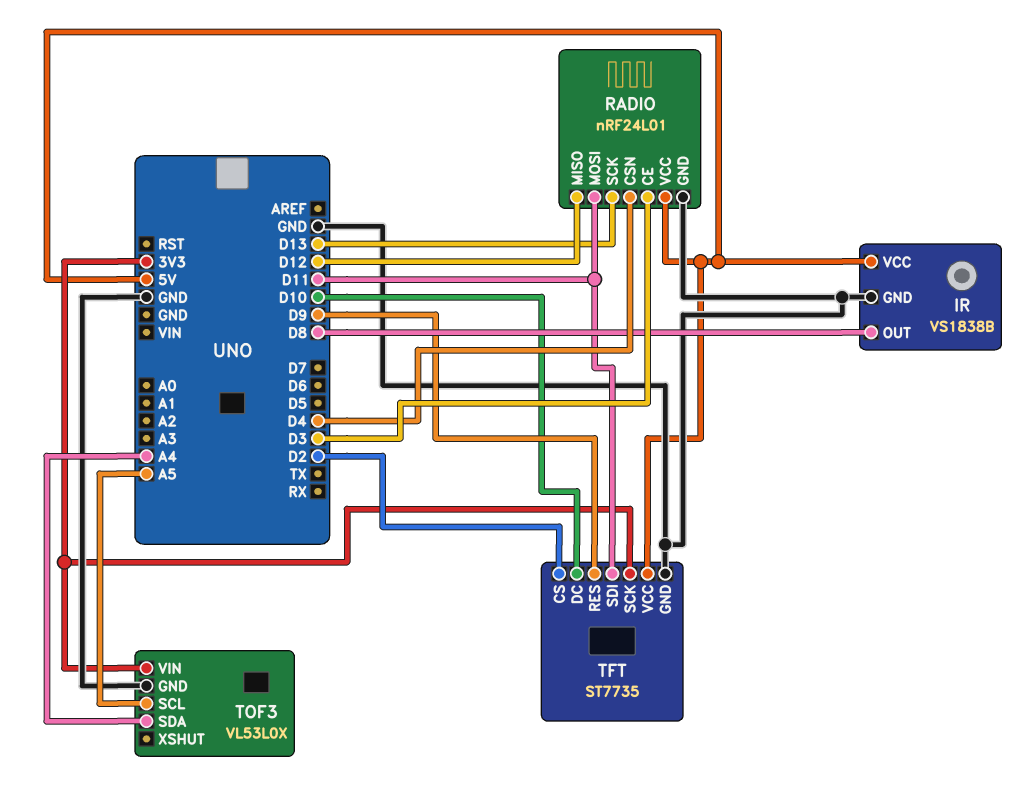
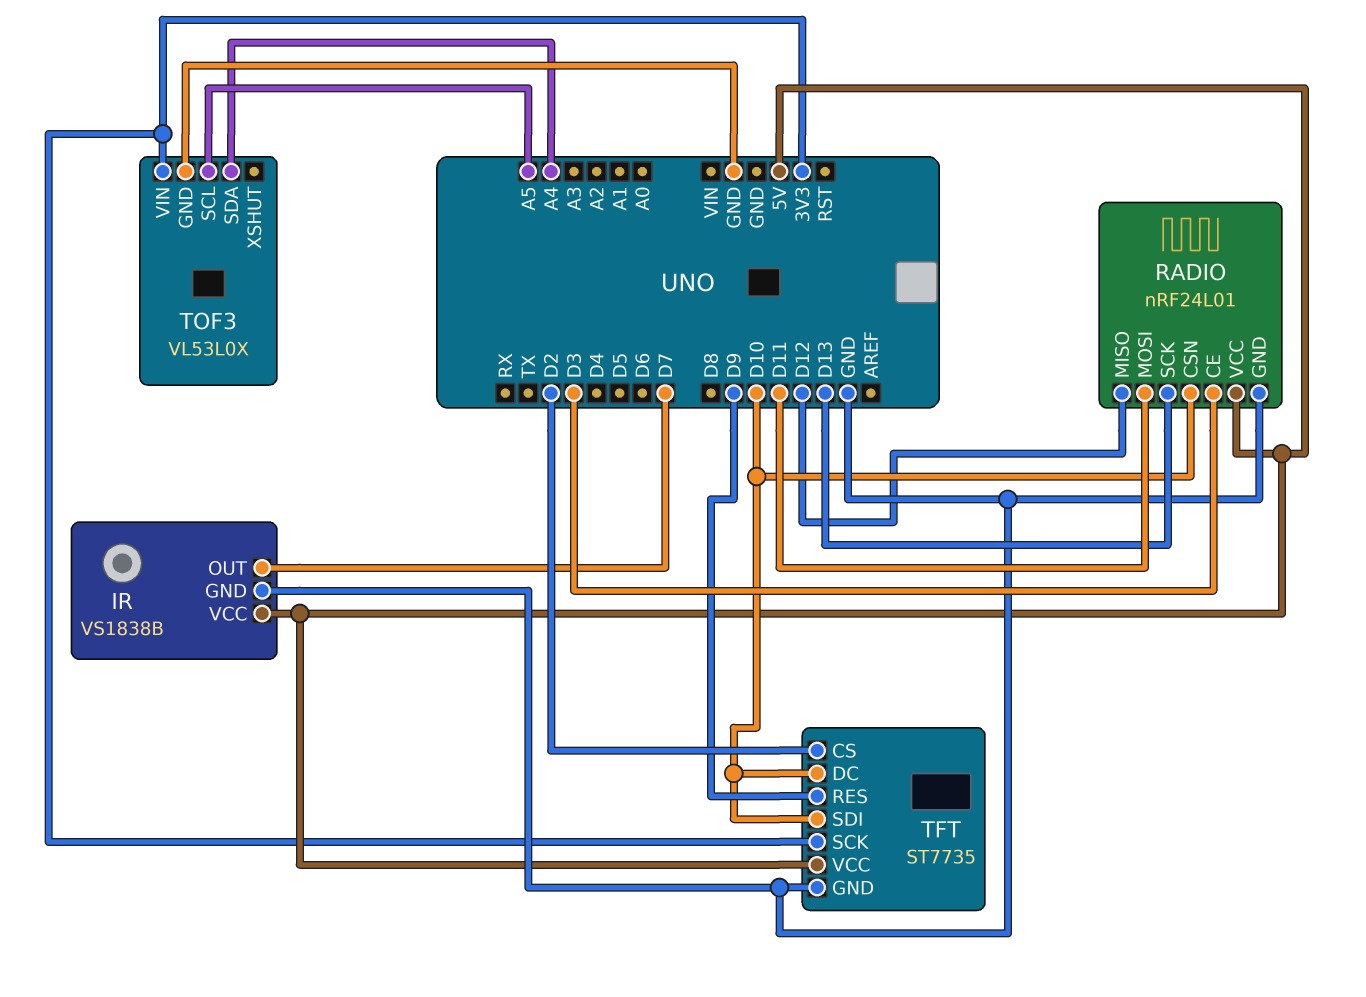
IR pin OUT: D8 -> D7
RADIO pin CSN: D4 -> D10
TFT pin SDI: D11 -> D10

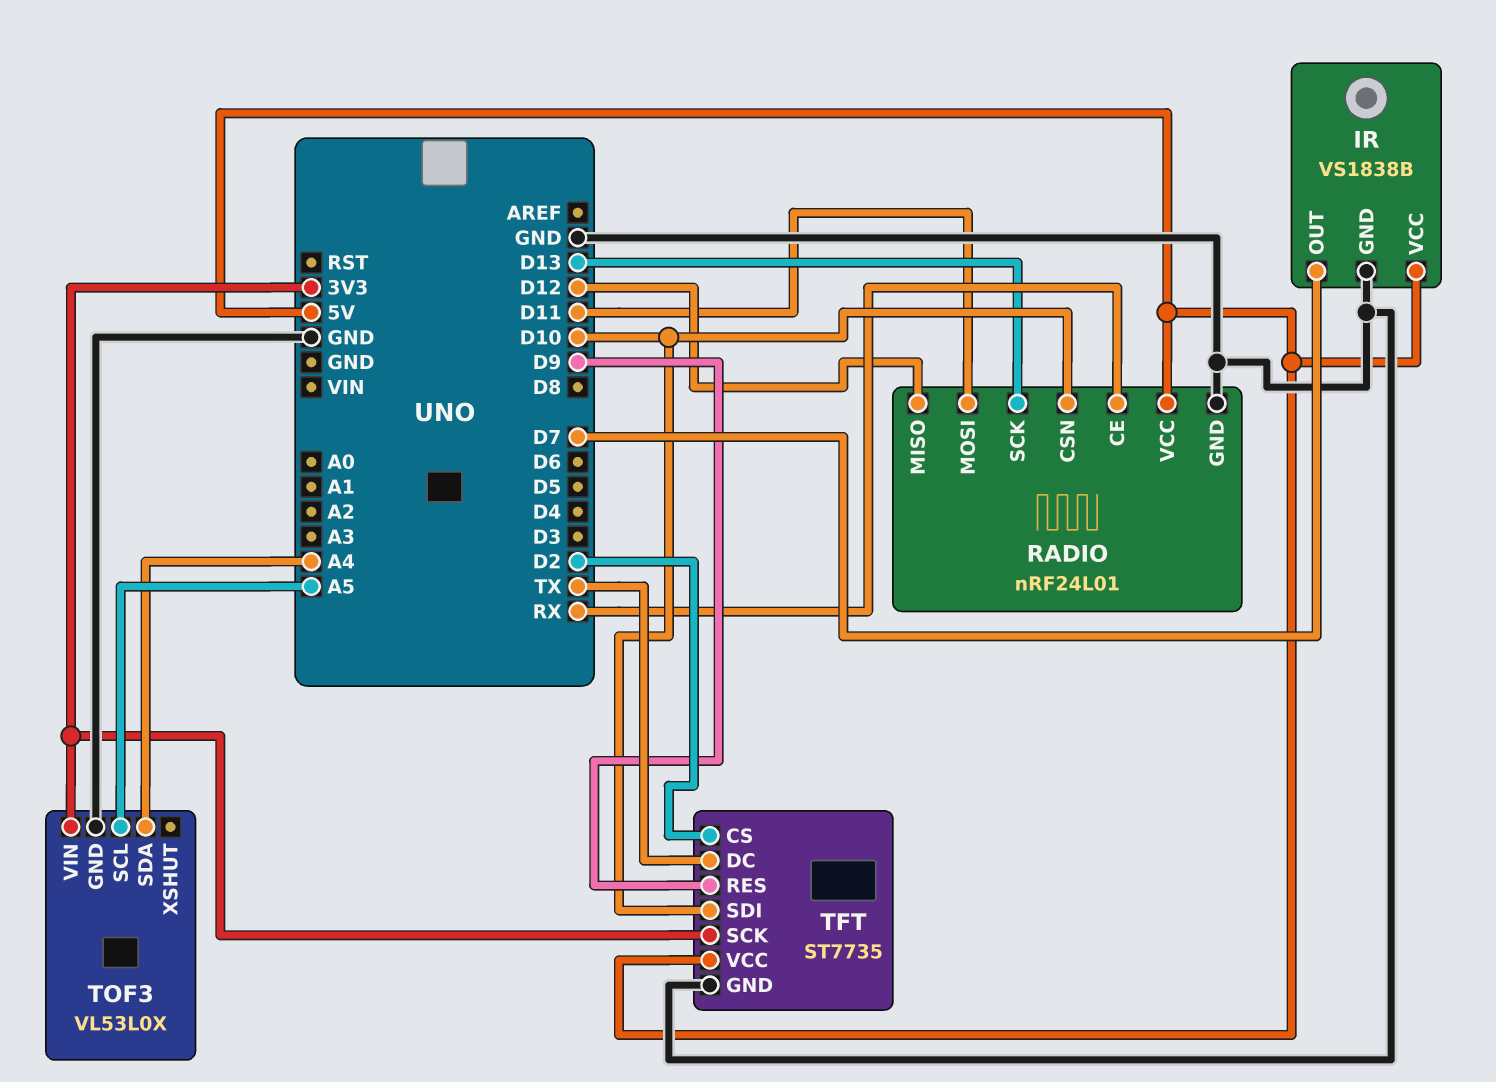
RADIO pin CE: D3 -> RX
TFT pin DC: D10 -> TX

